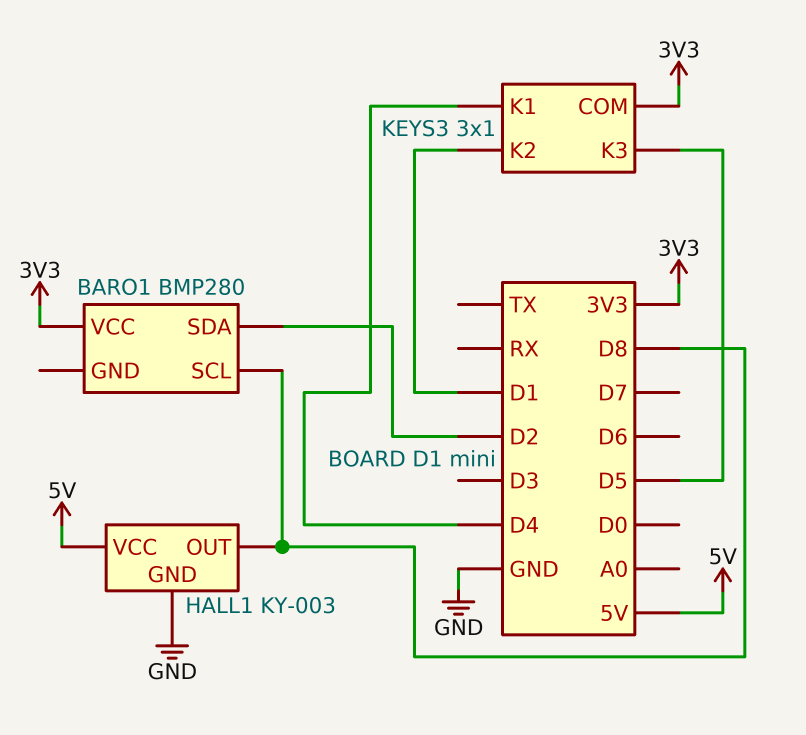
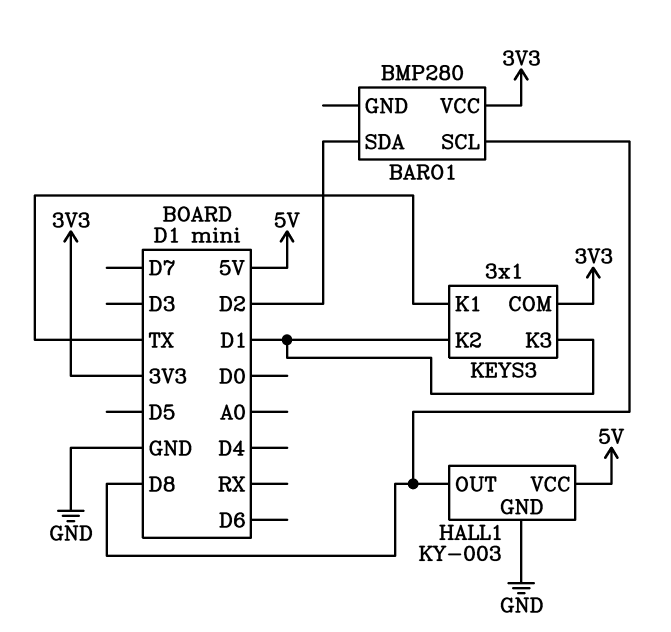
KEYS3 pin K1: D4 -> TX
KEYS3 pin K3: D5 -> D1

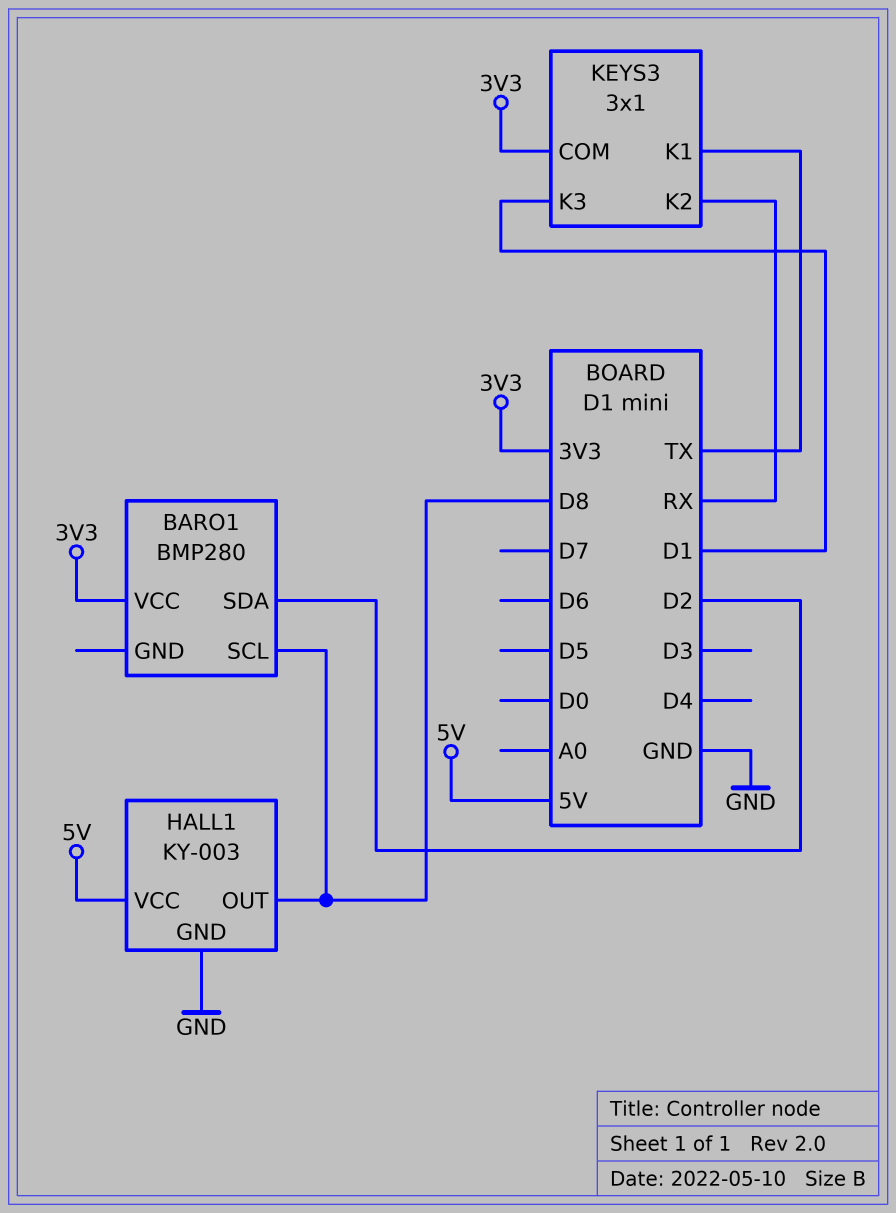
KEYS3 pin K2: D1 -> RX

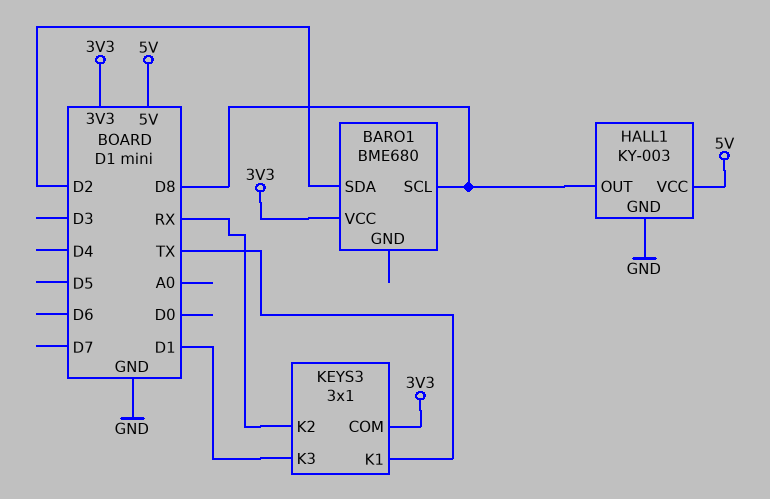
BARO1: BMP280 -> BME680

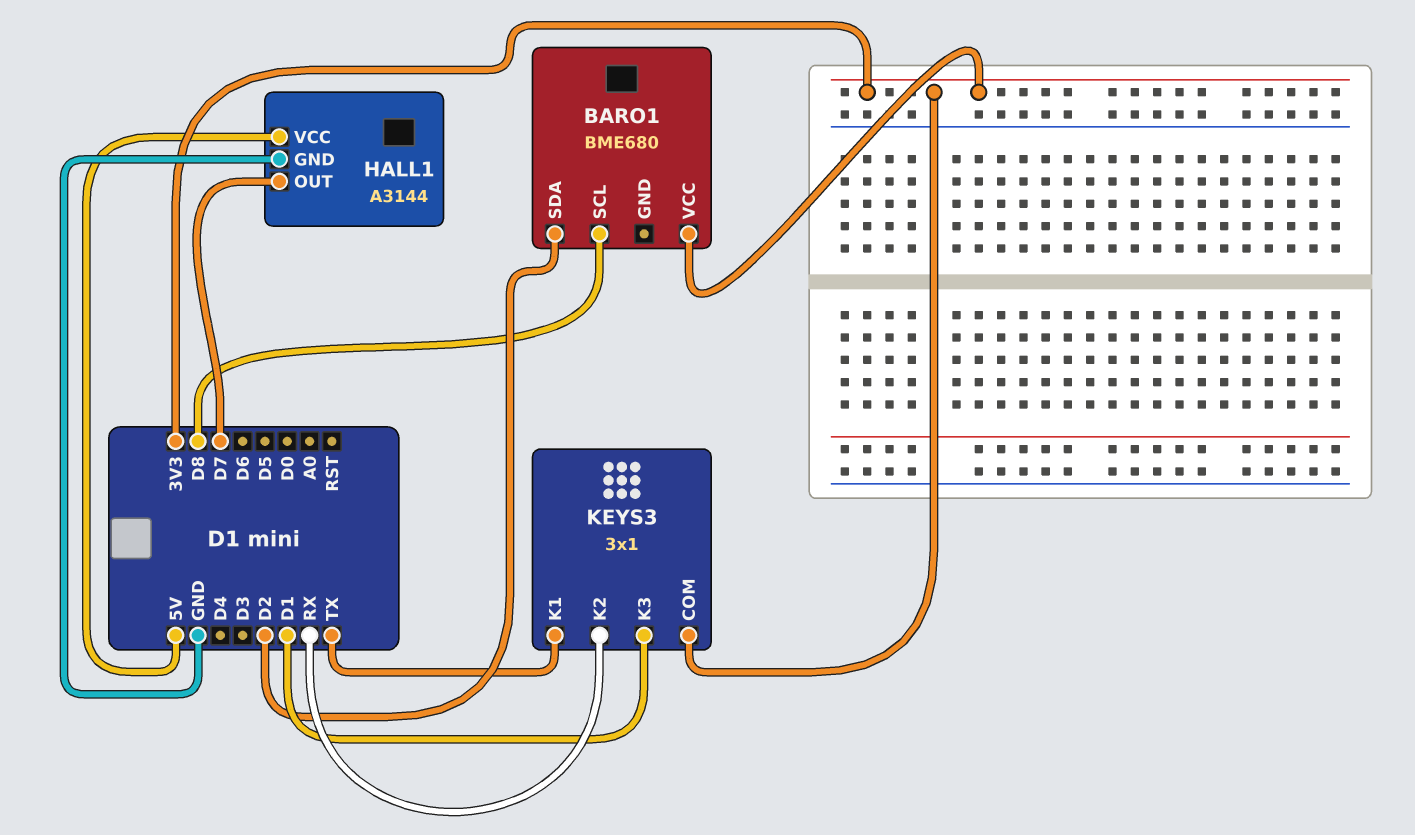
HALL1: KY-003 -> A3144
HALL1 pin OUT: D8 -> D7

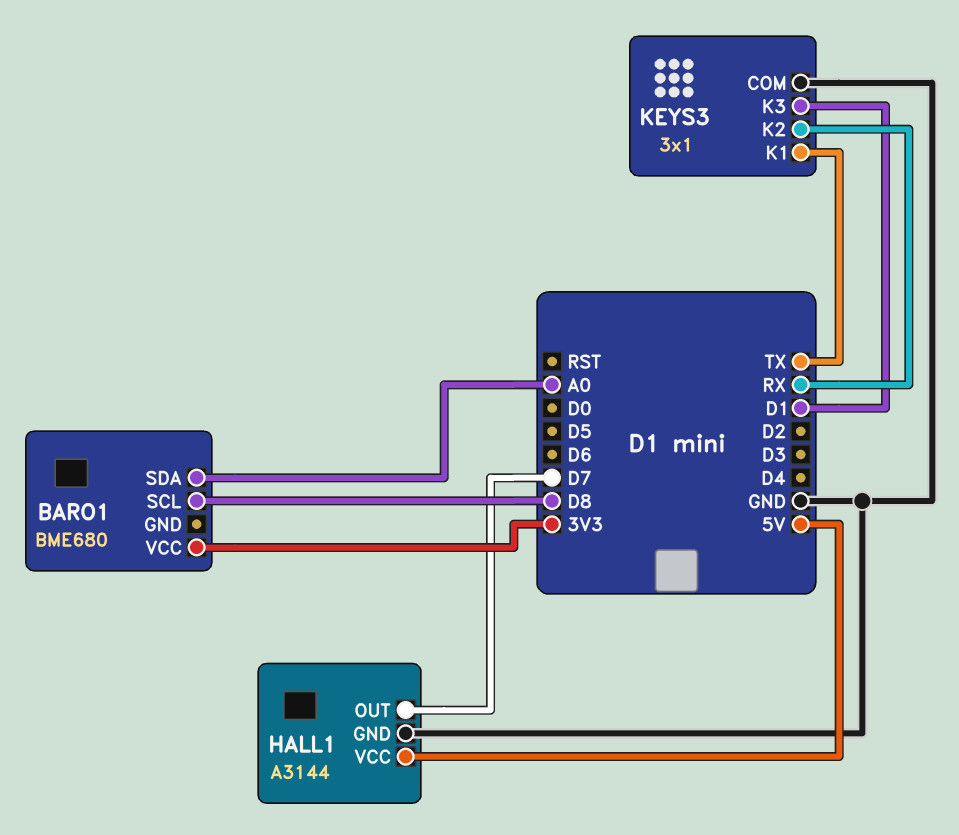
BARO1 pin SDA: D2 -> A0
KEYS3 pin COM: 3V3 -> GND

